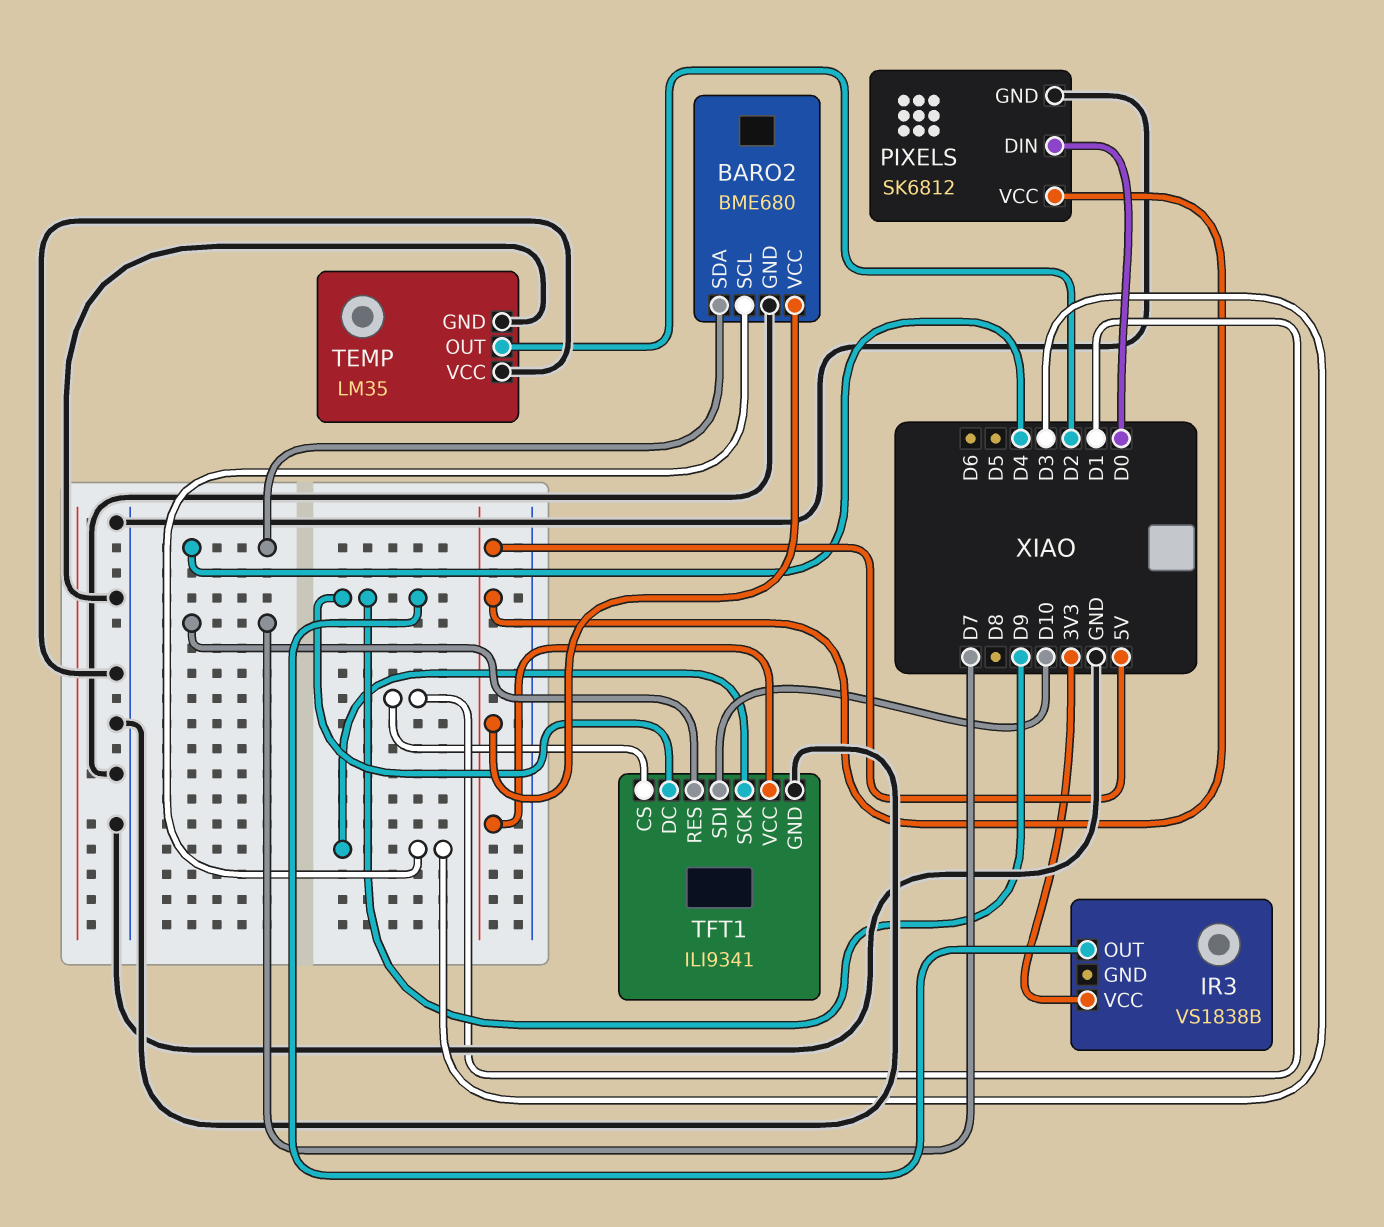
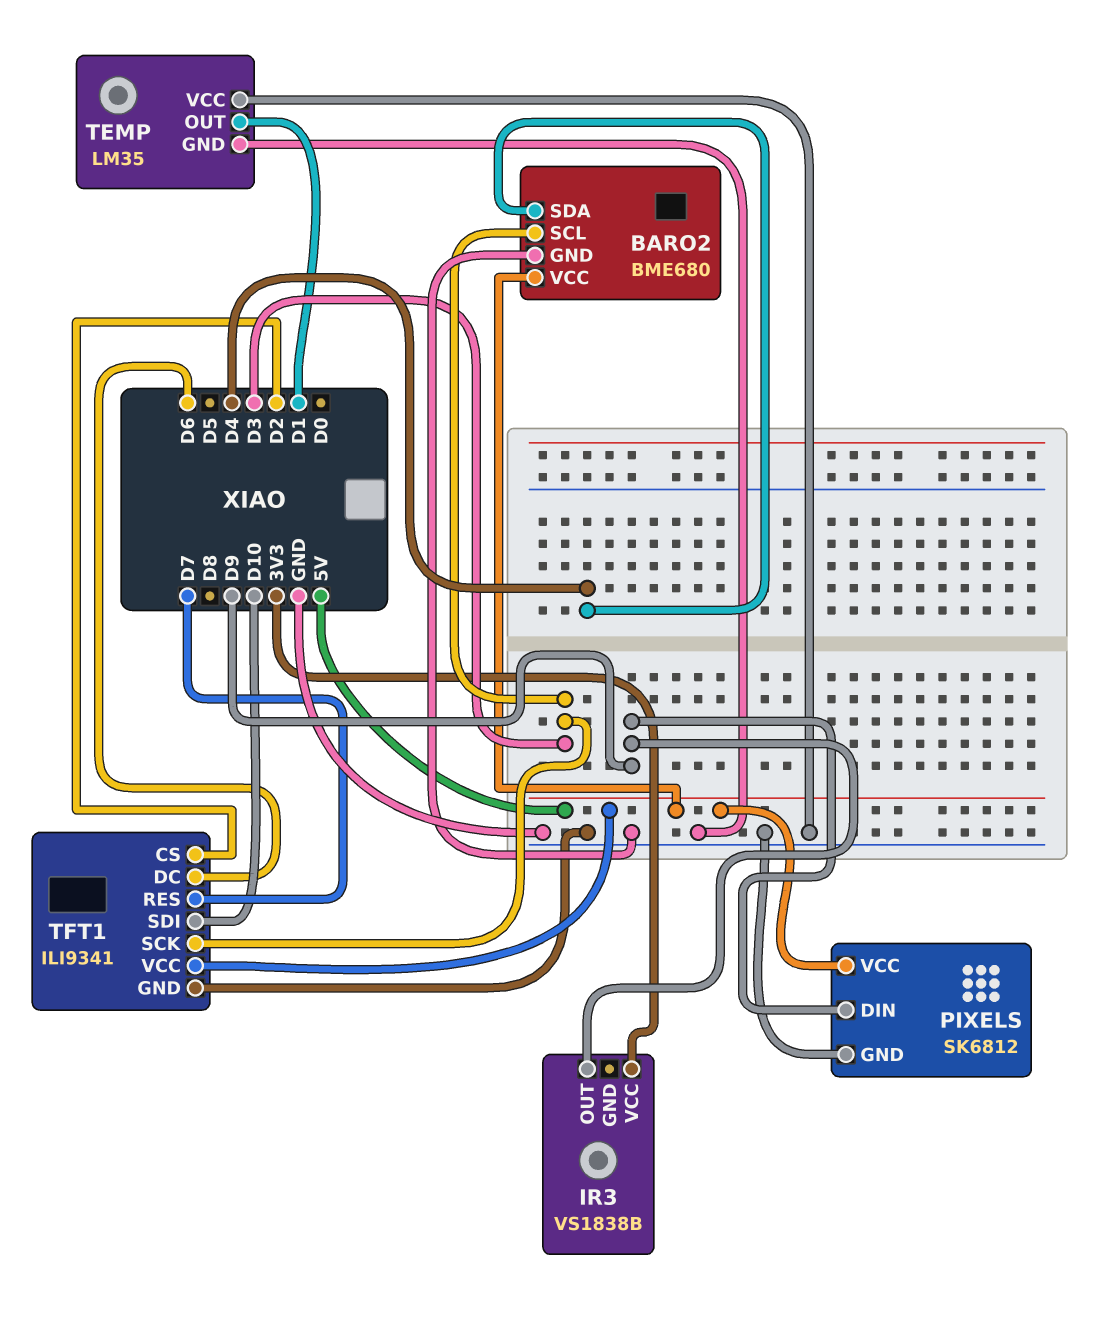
PIXELS pin DIN: D0 -> D9
TEMP pin OUT: D2 -> D1
TFT1 pin CS: D1 -> D2
TFT1 pin DC: D9 -> D6

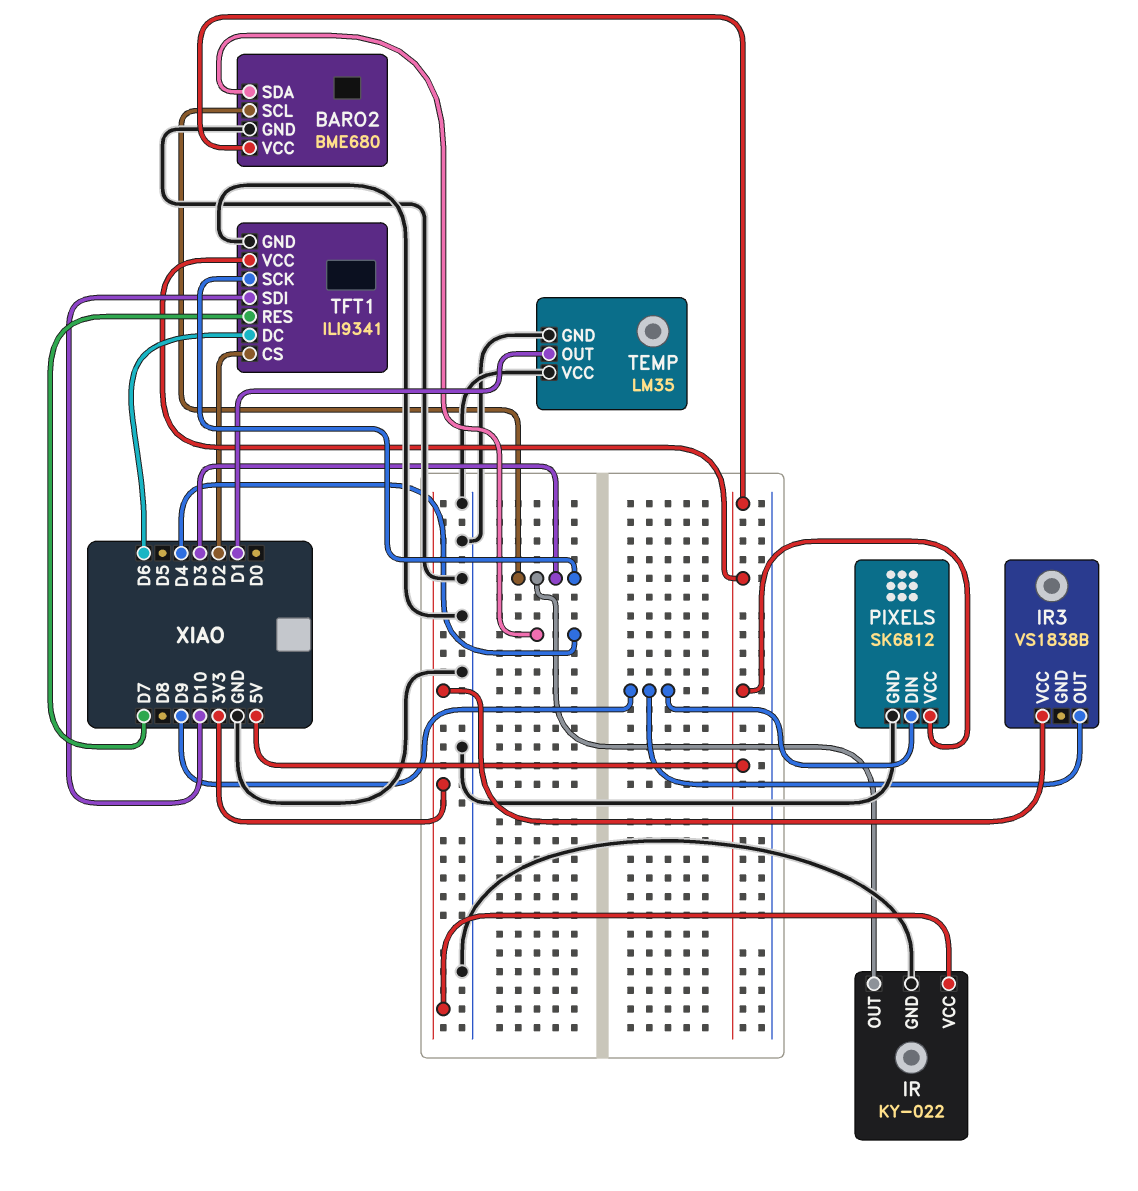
IR: none -> KY-022
IR pin GND: none -> GND
IR pin OUT: none -> D3
IR pin VCC: none -> 3V3

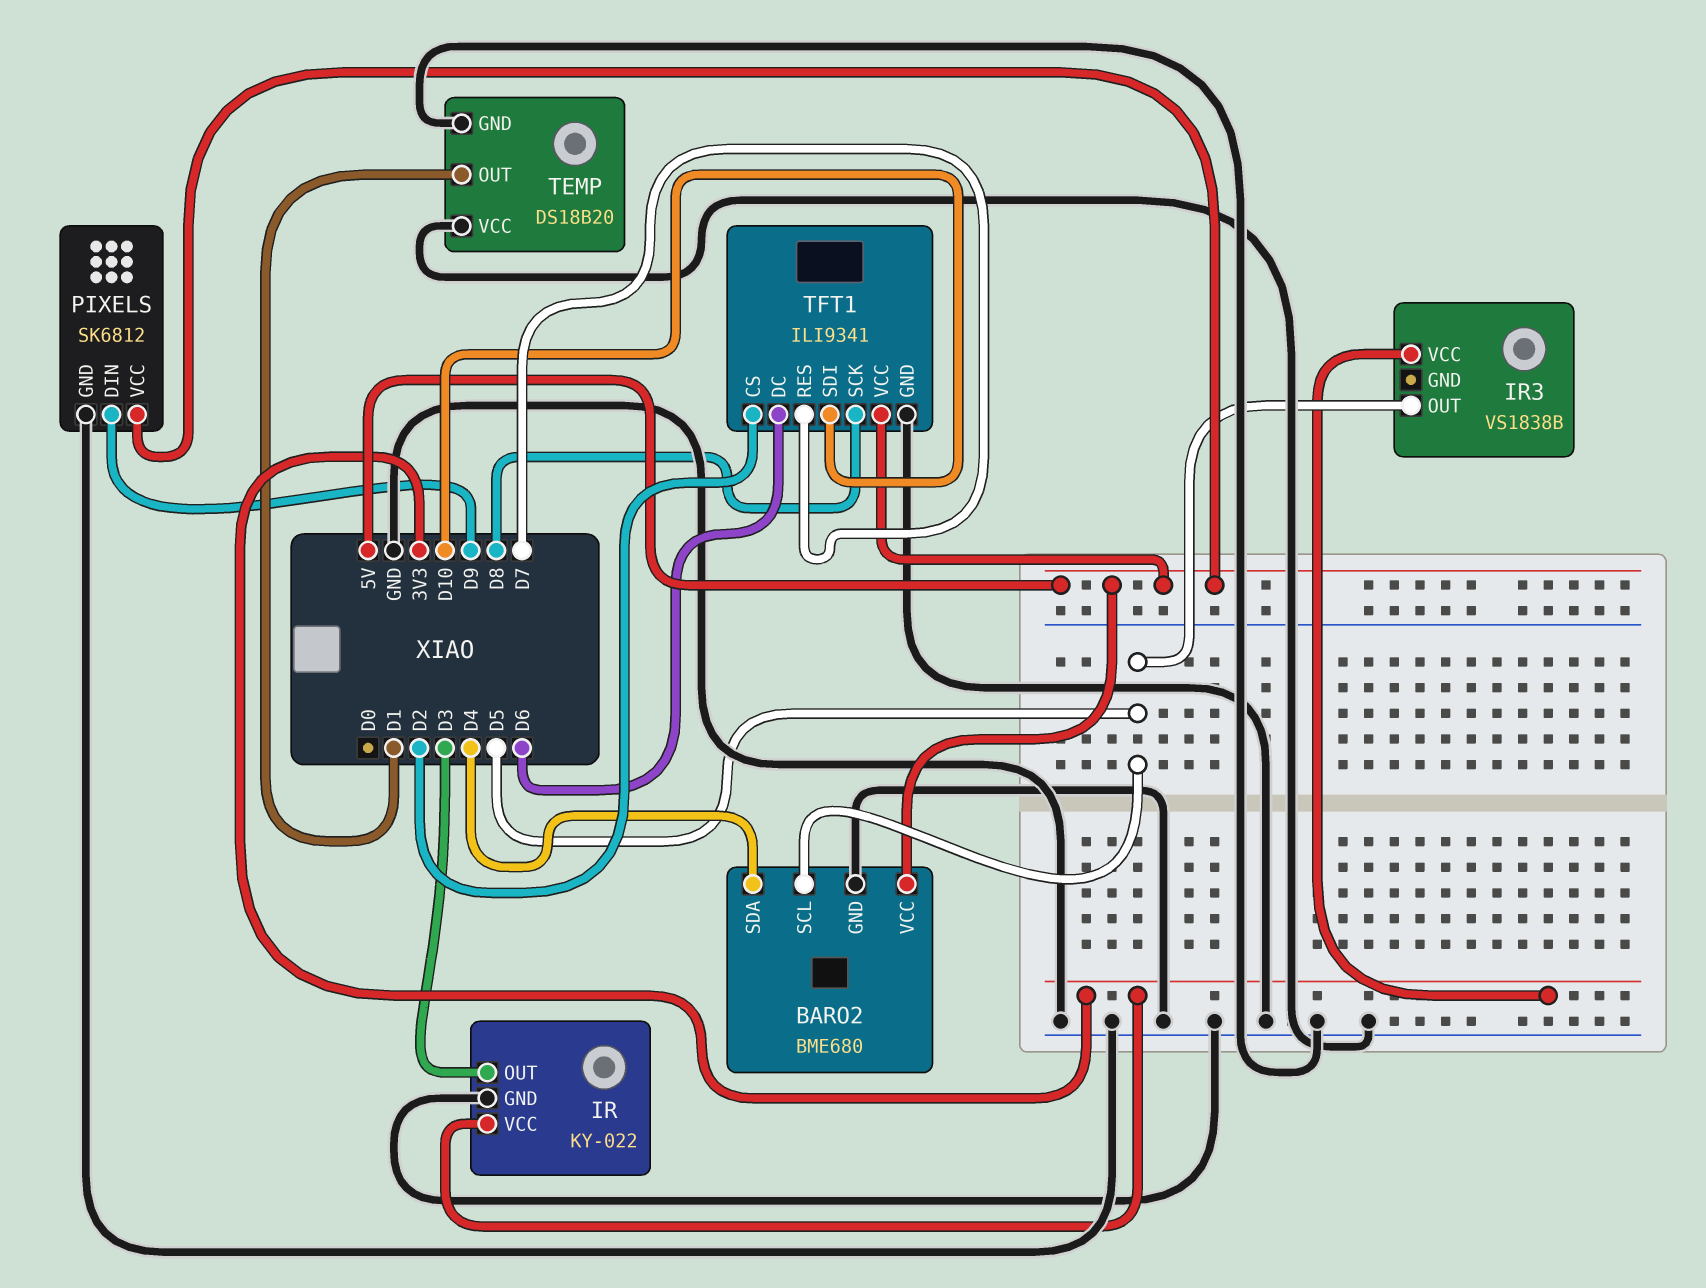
BARO2 pin SCL: D3 -> D5
IR3 pin OUT: D9 -> D5
TEMP: LM35 -> DS18B20
TFT1 pin SCK: D3 -> D8

